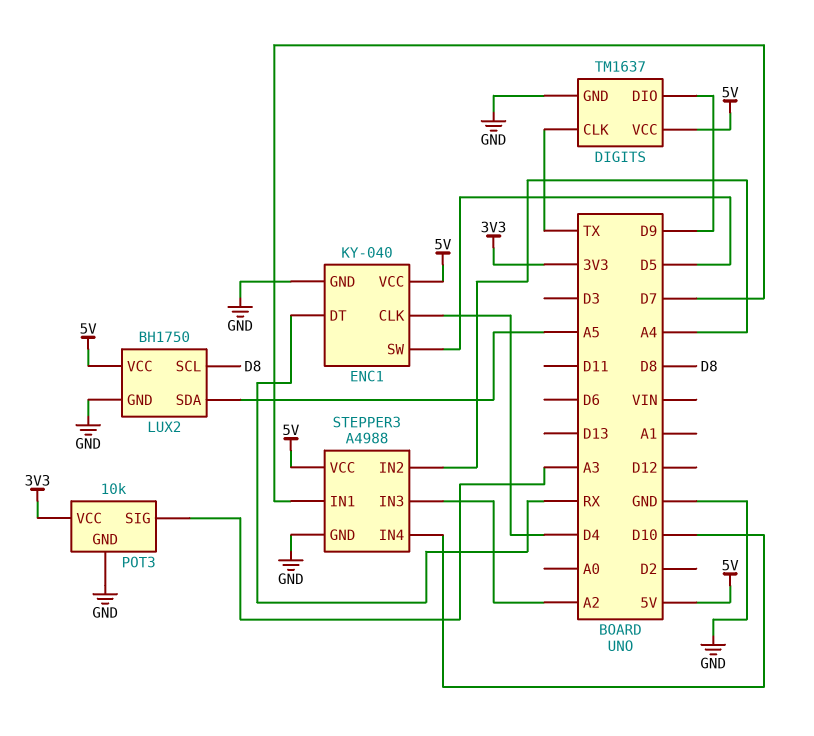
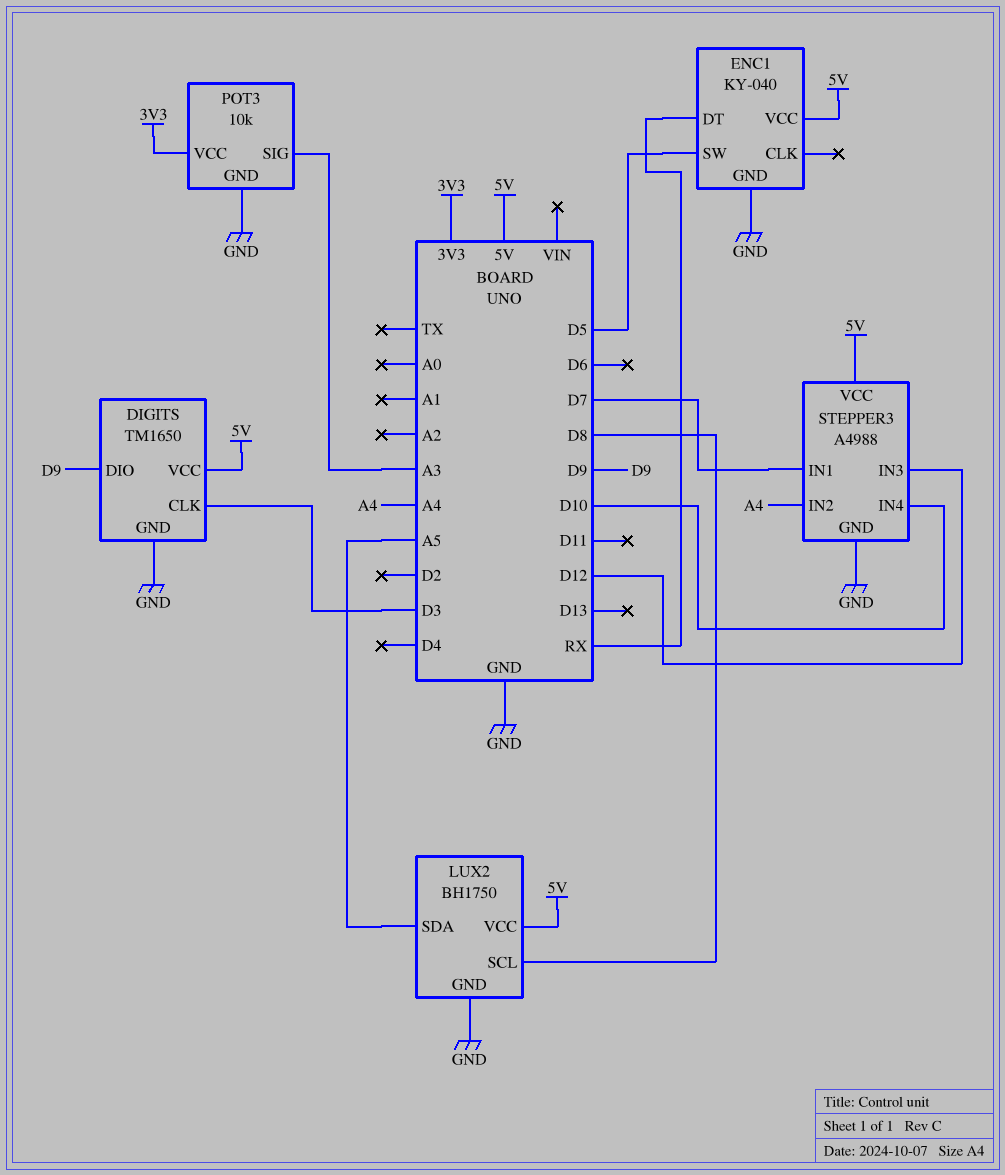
DIGITS: TM1637 -> TM1650
DIGITS pin CLK: TX -> D3
ENC1 pin CLK: D4 -> none
STEPPER3 pin IN3: A2 -> D12

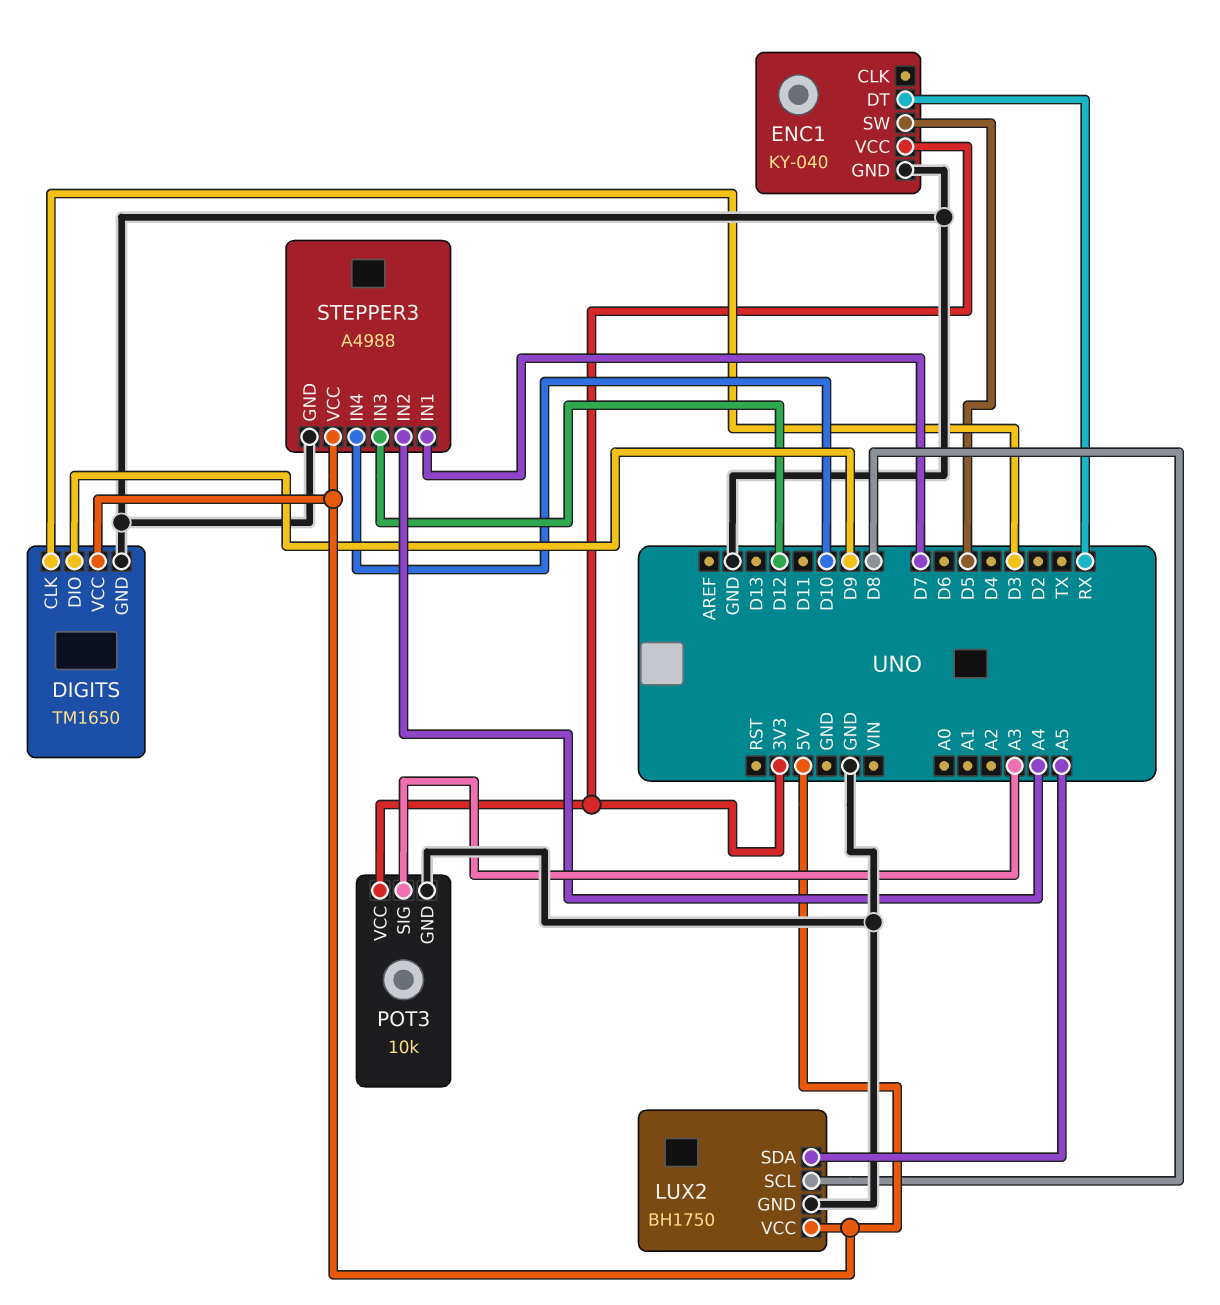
ENC1 pin VCC: 5V -> 3V3

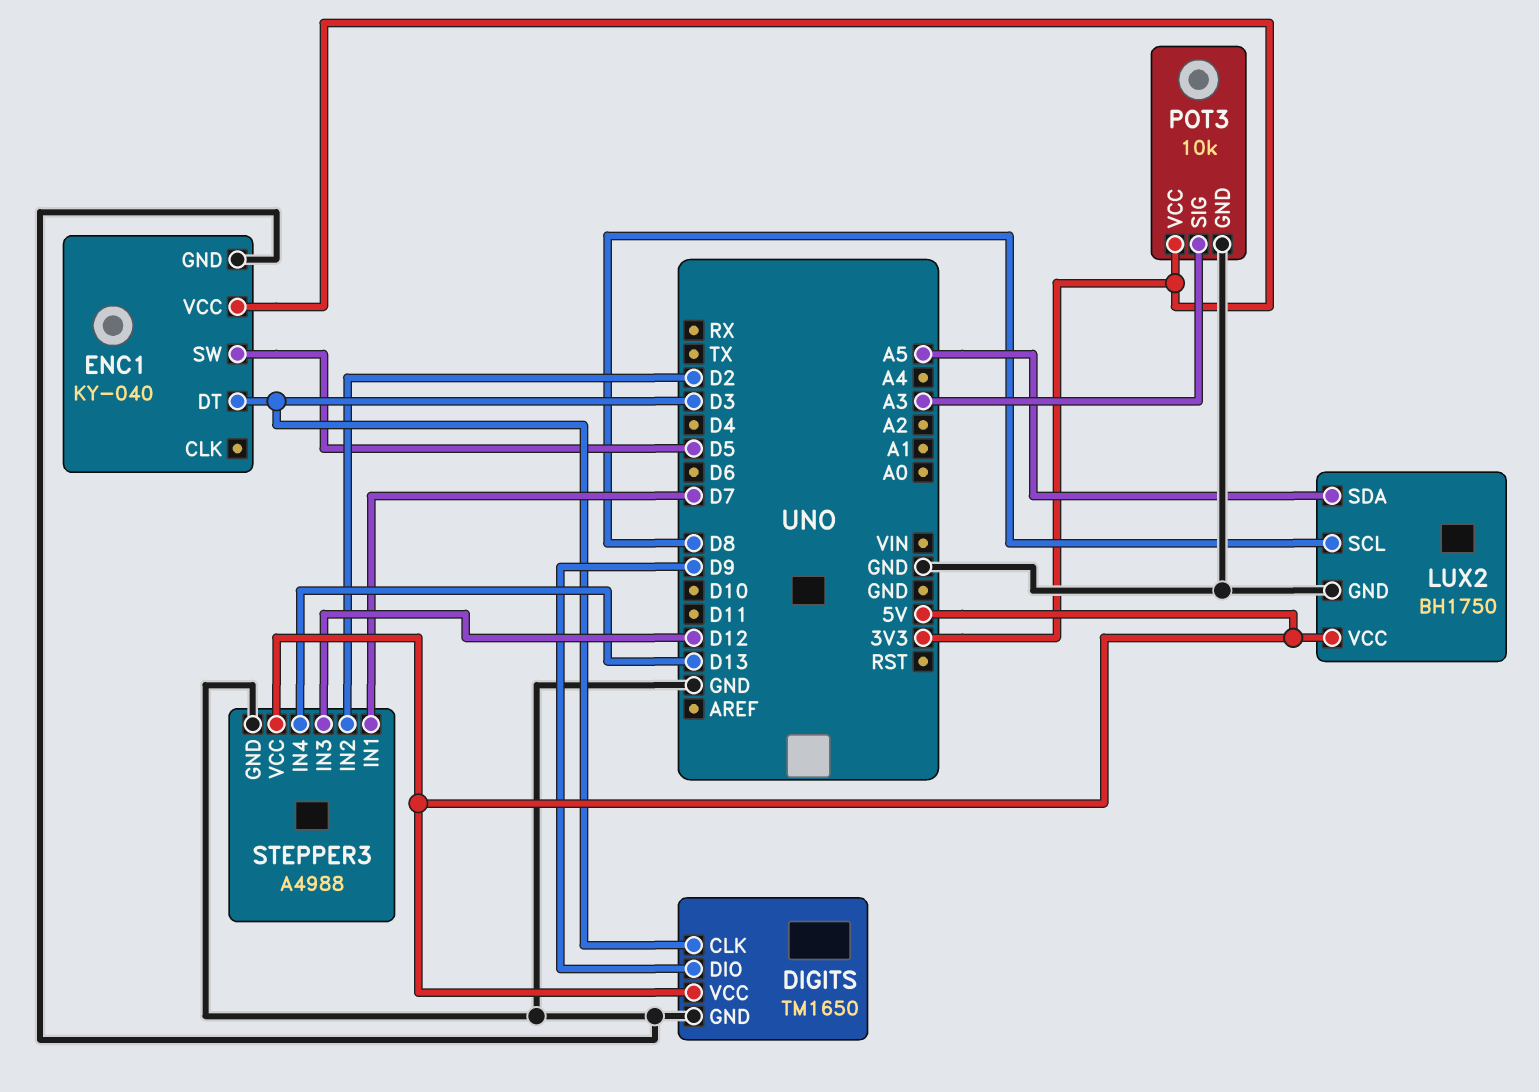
ENC1 pin DT: RX -> D3
STEPPER3 pin IN2: A4 -> D2
STEPPER3 pin IN4: D10 -> D13

